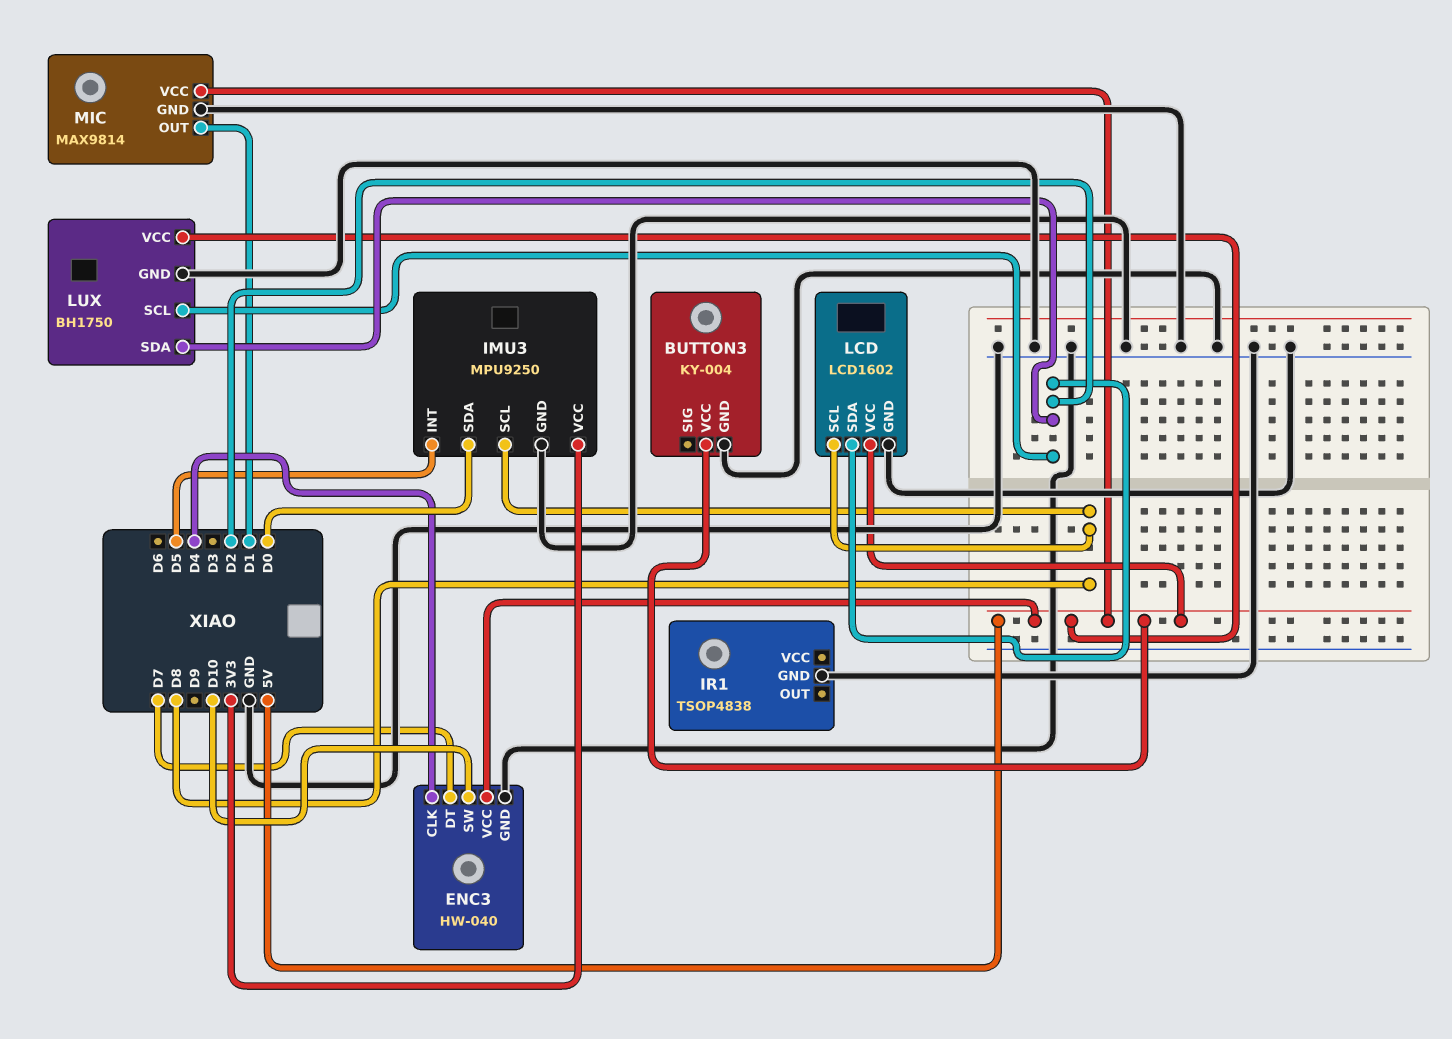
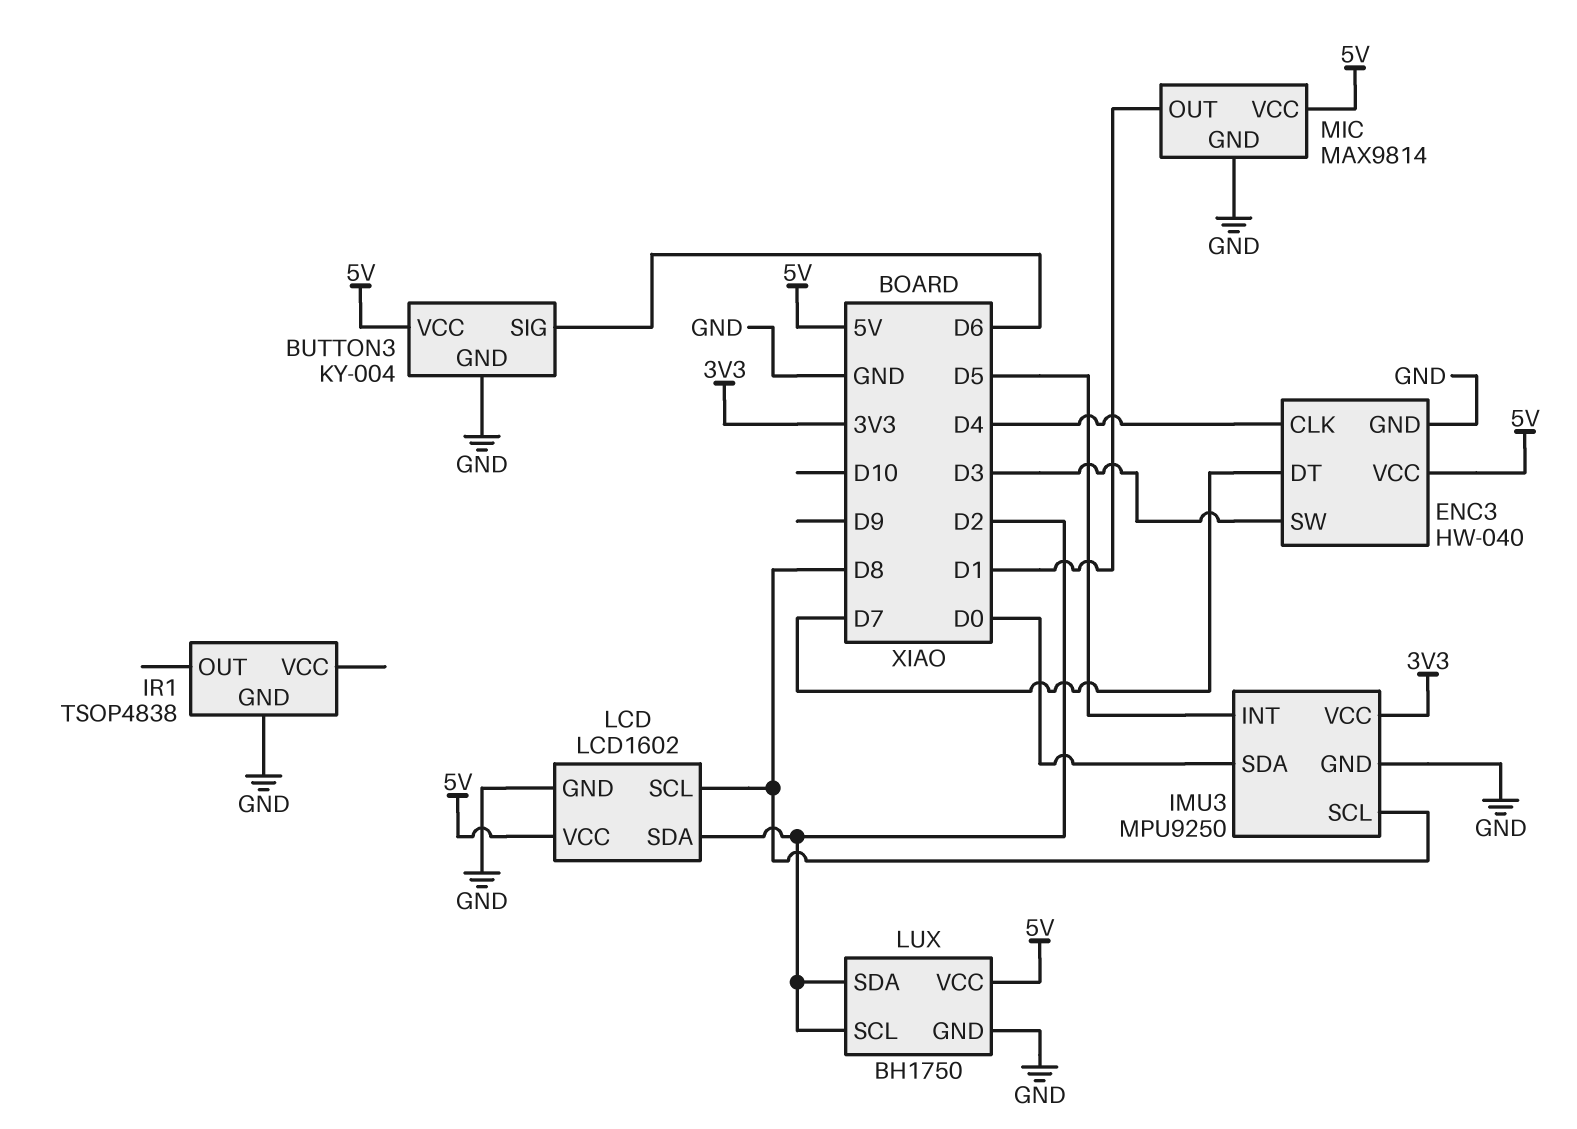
BUTTON3 pin SIG: none -> D6
ENC3 pin SW: D10 -> D3

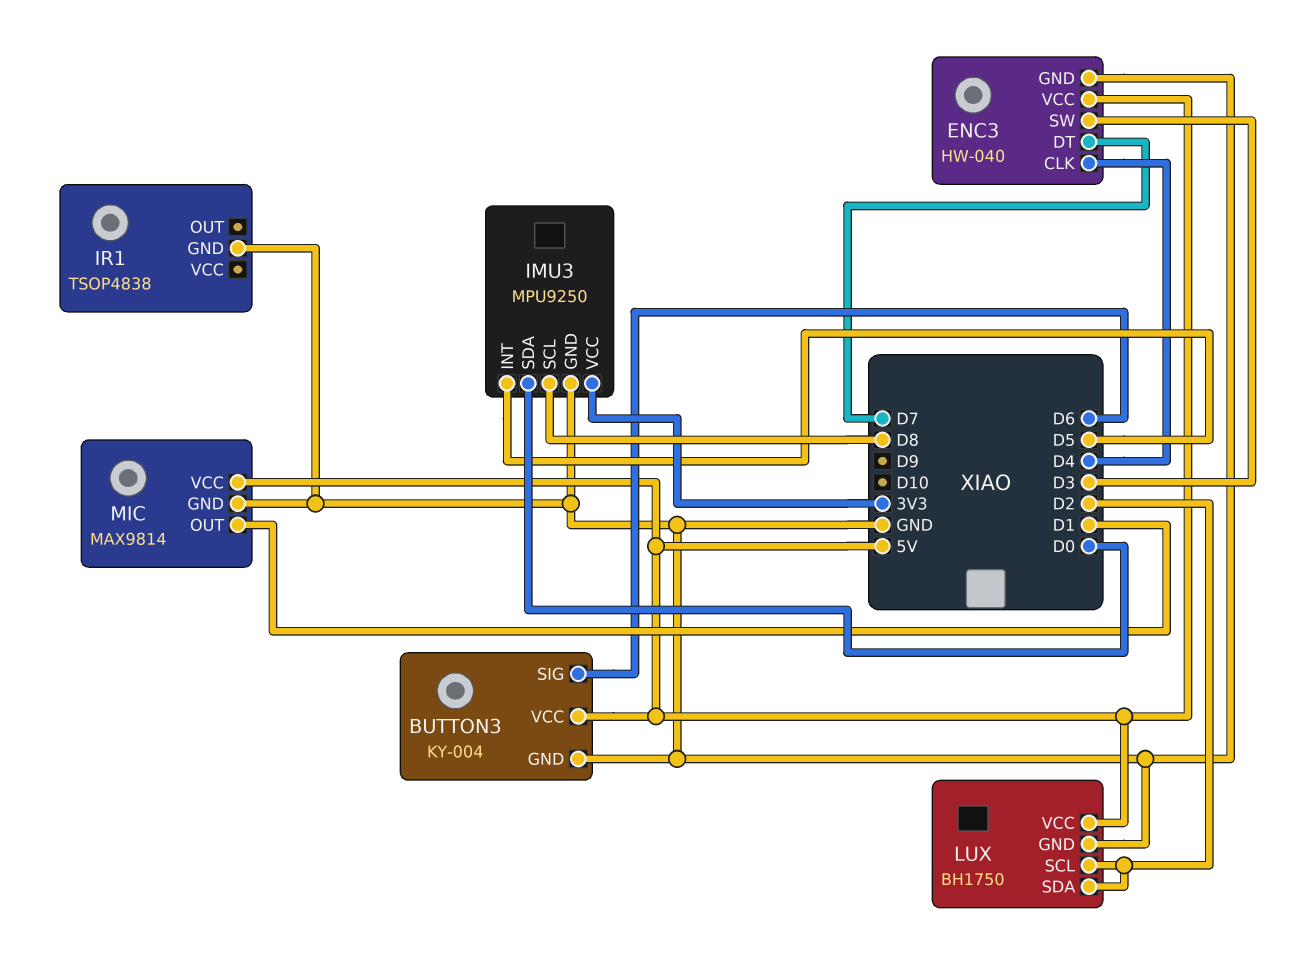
LCD: LCD1602 -> none
LCD pin GND: GND -> none
LCD pin SCL: D8 -> none
LCD pin SDA: D2 -> none
LCD pin VCC: 5V -> none

